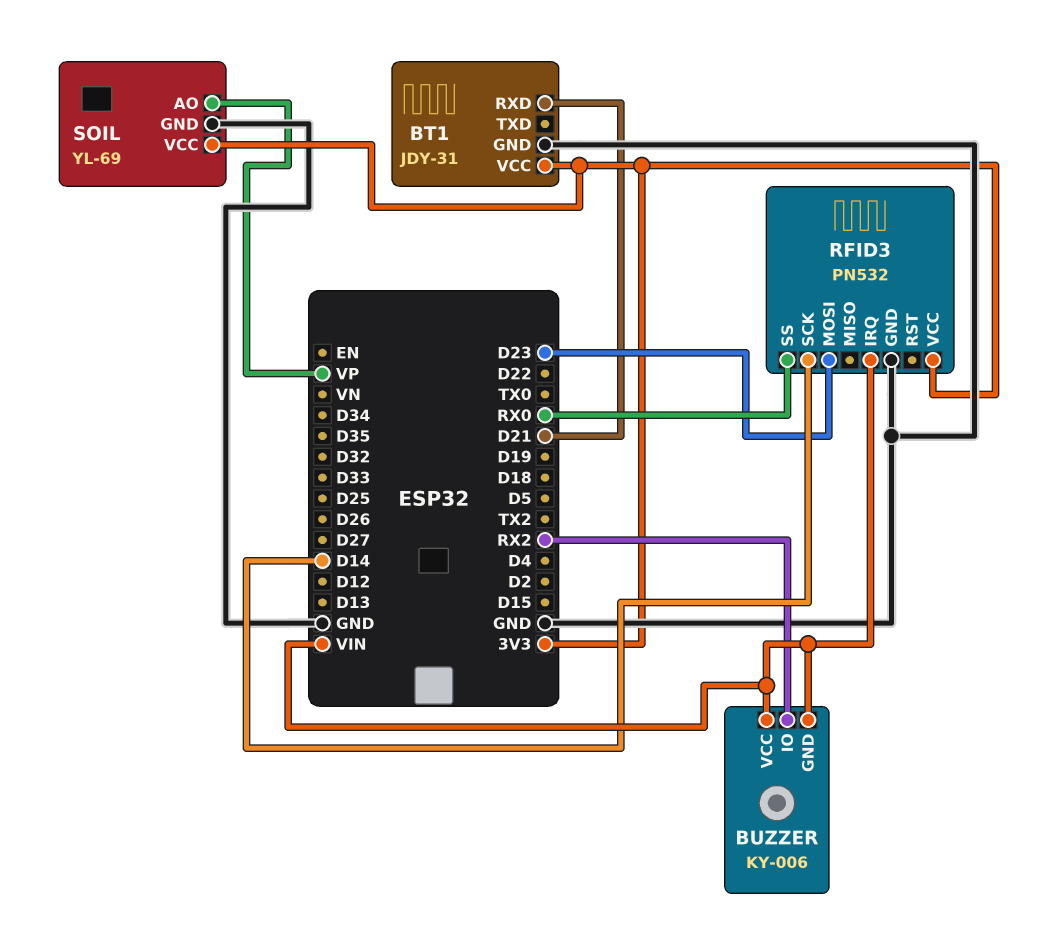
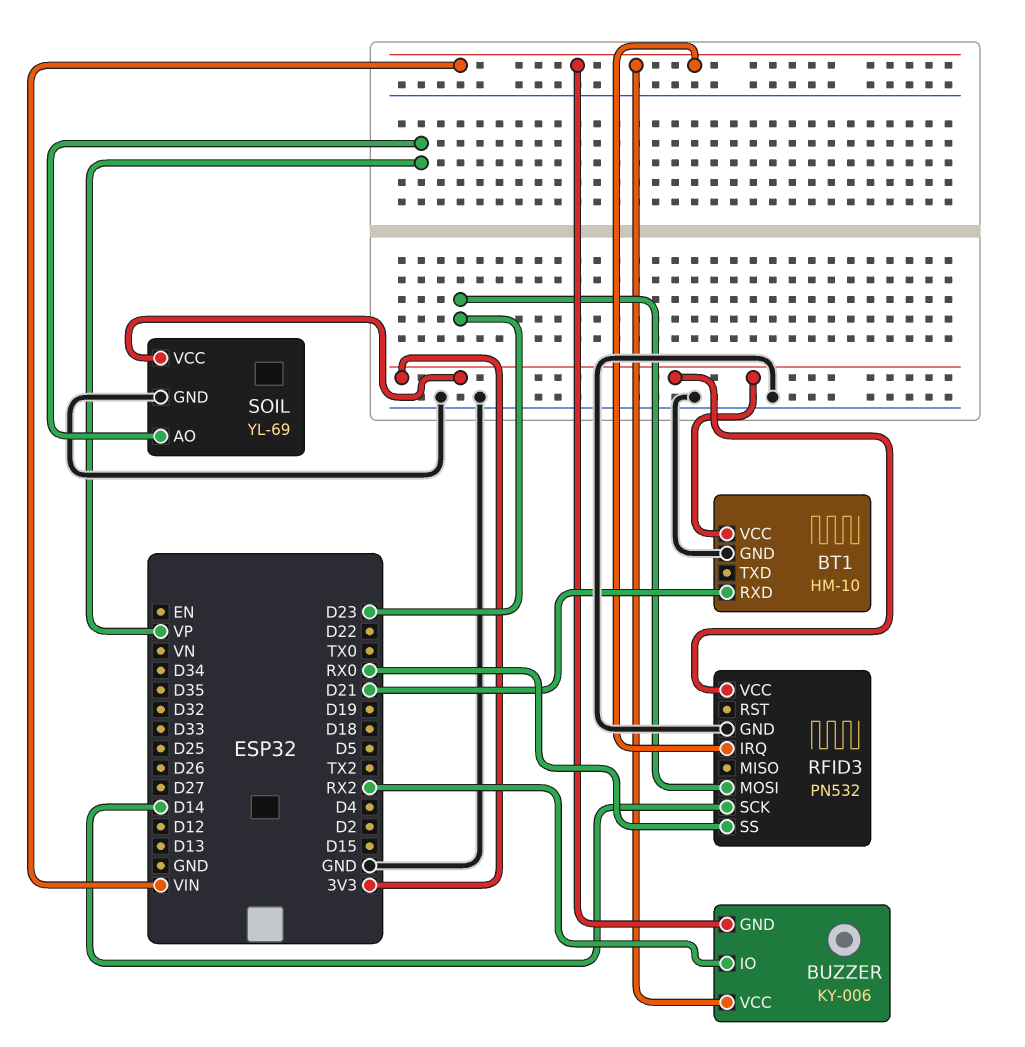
BT1: JDY-31 -> HM-10

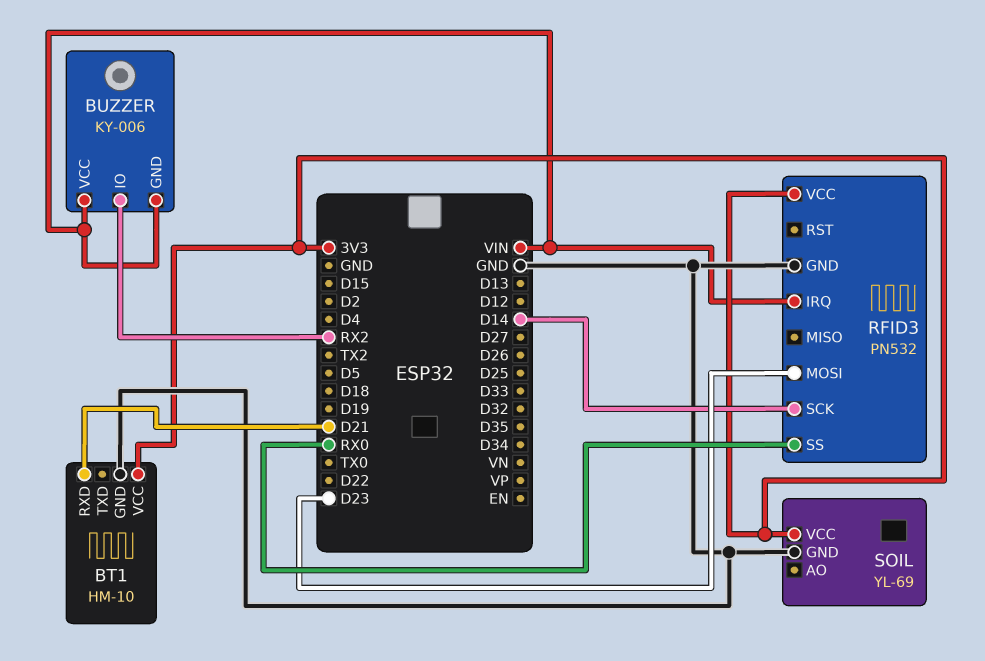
SOIL pin AO: VP -> none

